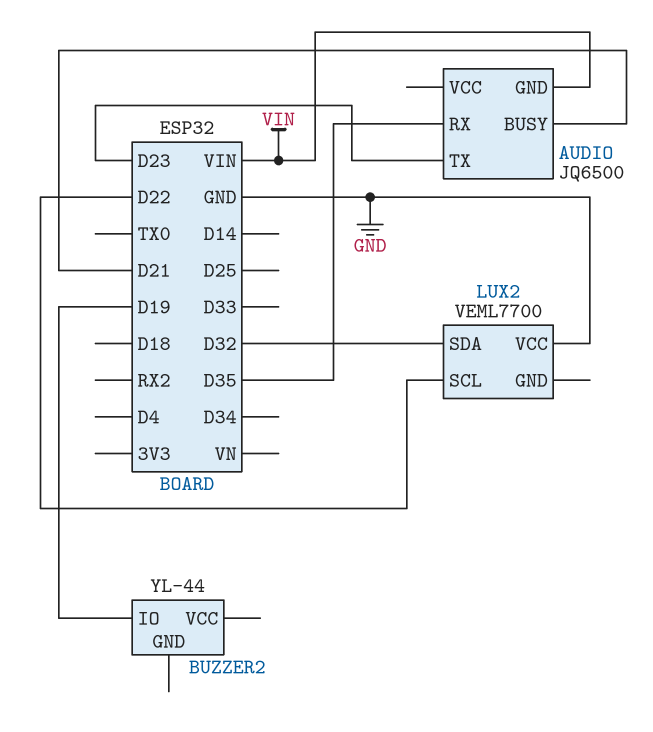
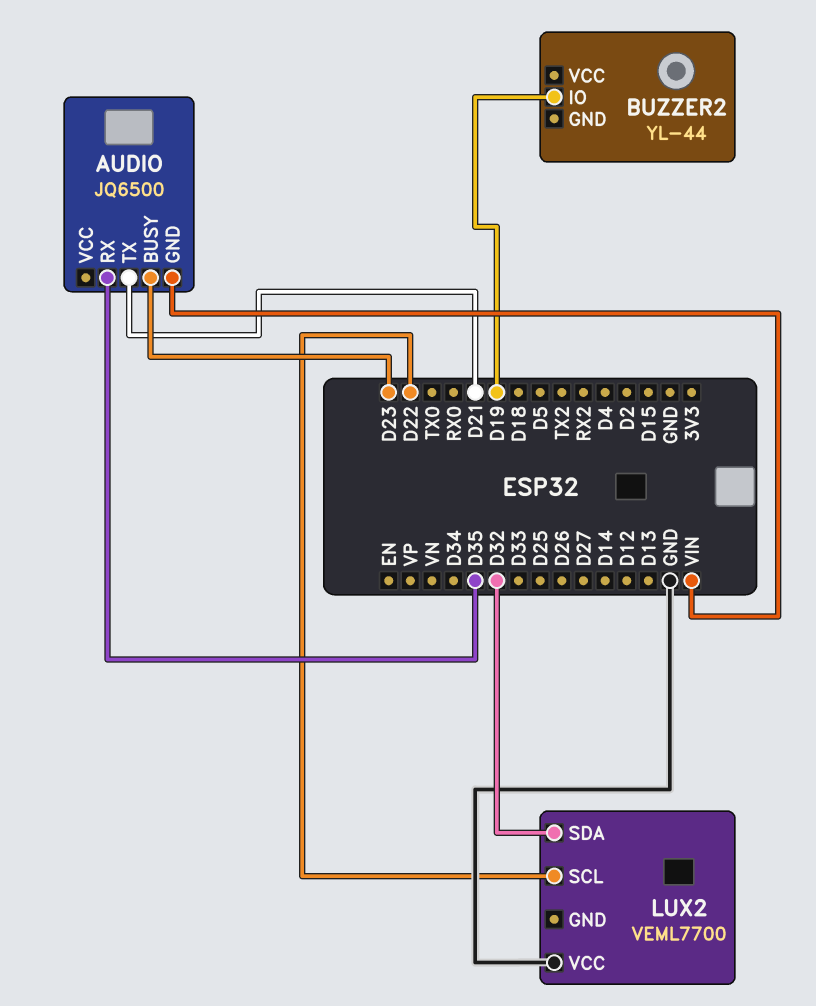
AUDIO pin BUSY: D21 -> D23
AUDIO pin TX: D23 -> D21

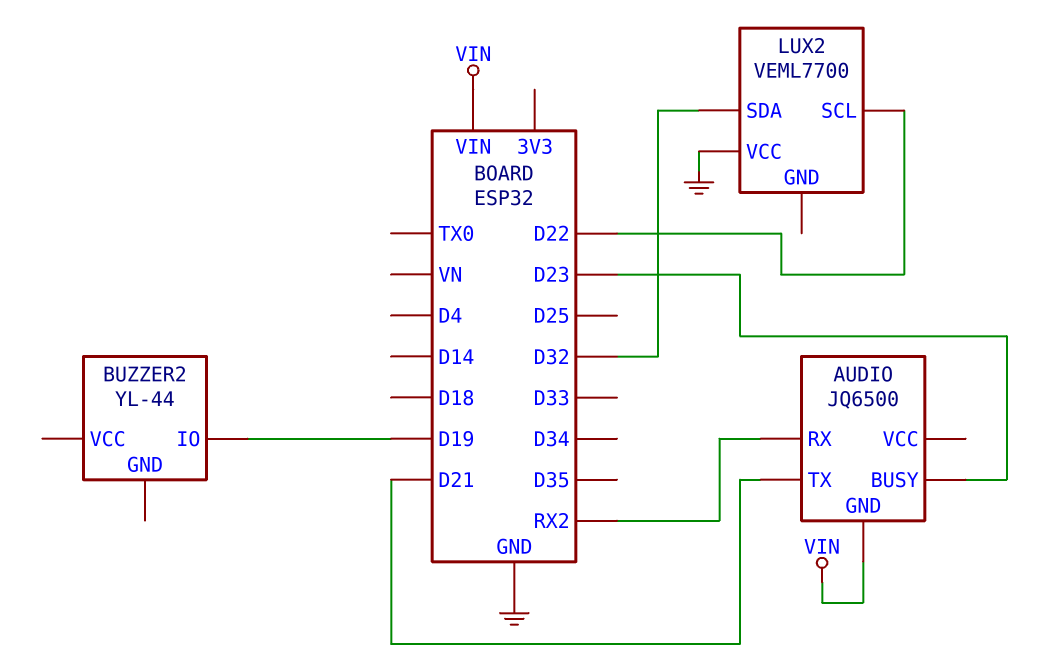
AUDIO pin RX: D35 -> RX2

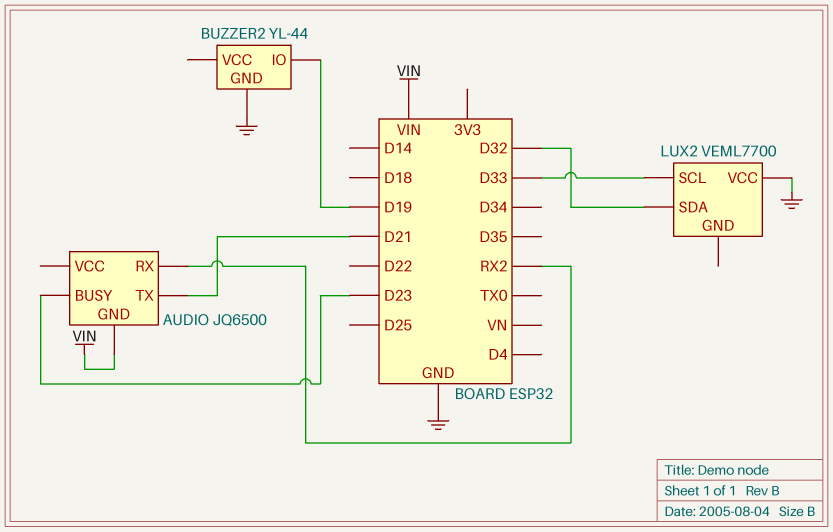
BUZZER2 pin GND: none -> GND
LUX2 pin SCL: D22 -> D33

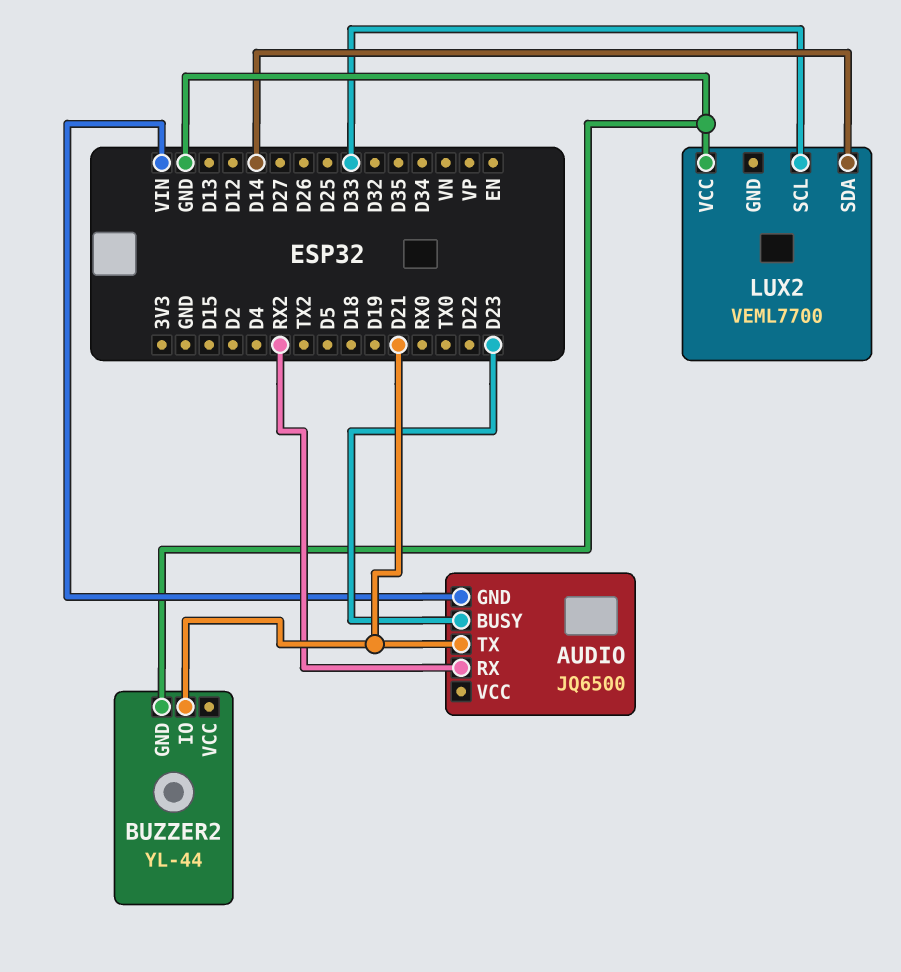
BUZZER2 pin IO: D19 -> D21
LUX2 pin SDA: D32 -> D14

